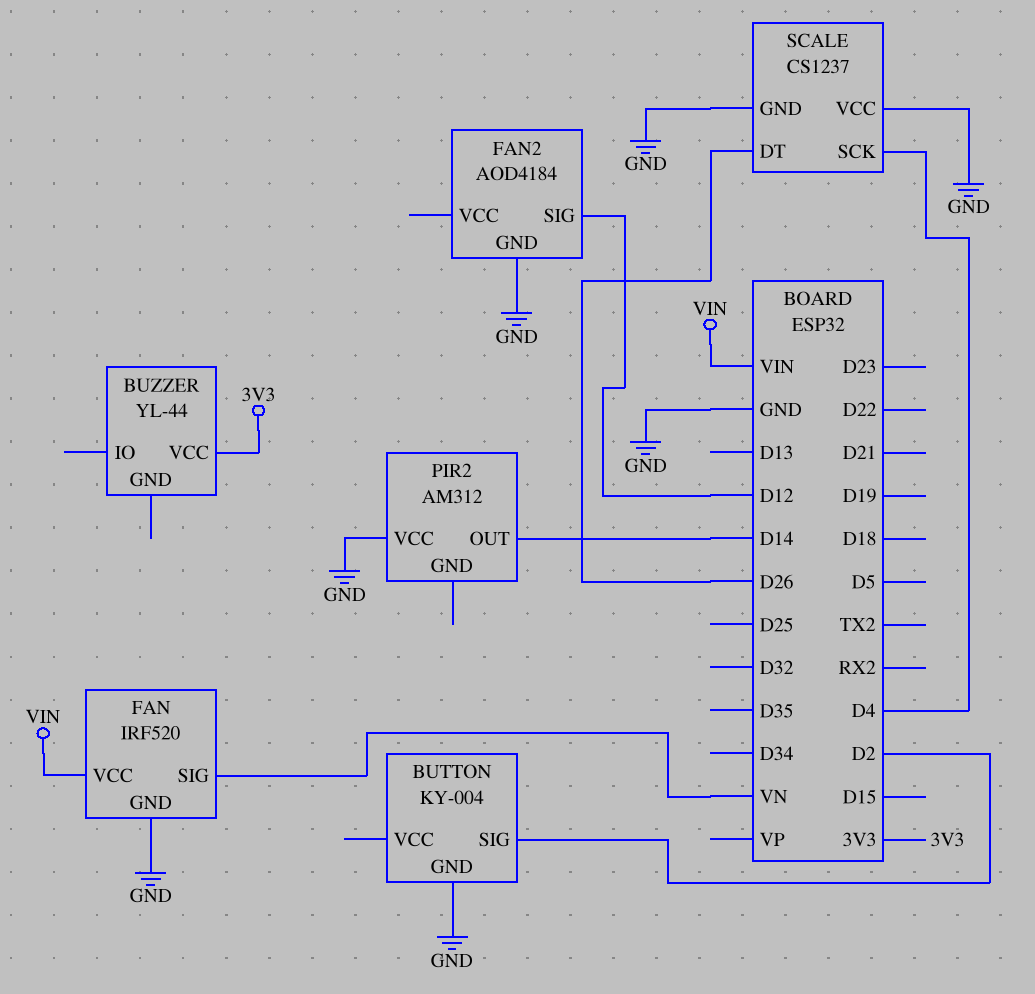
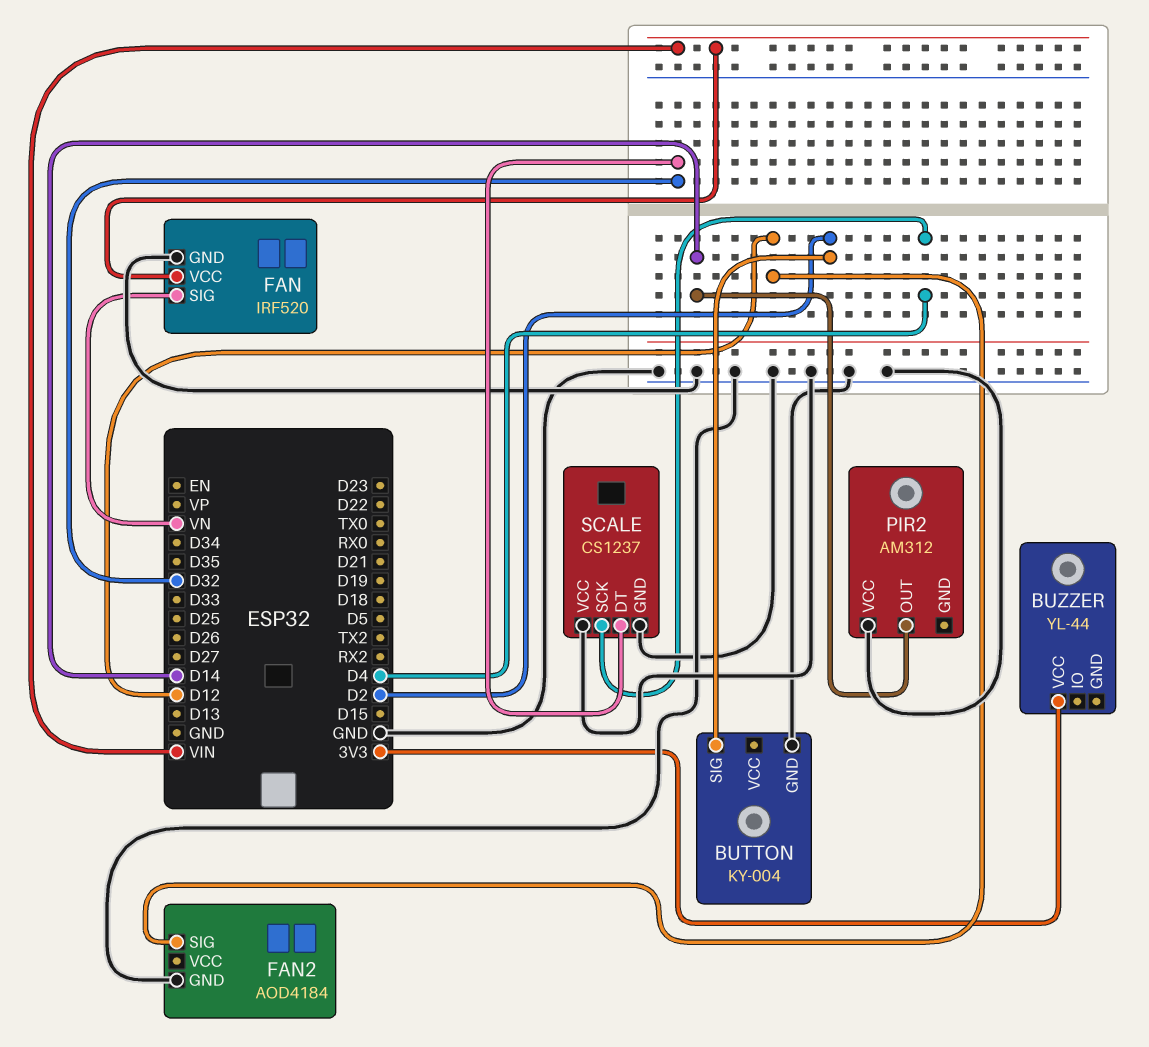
SCALE pin DT: D26 -> D32

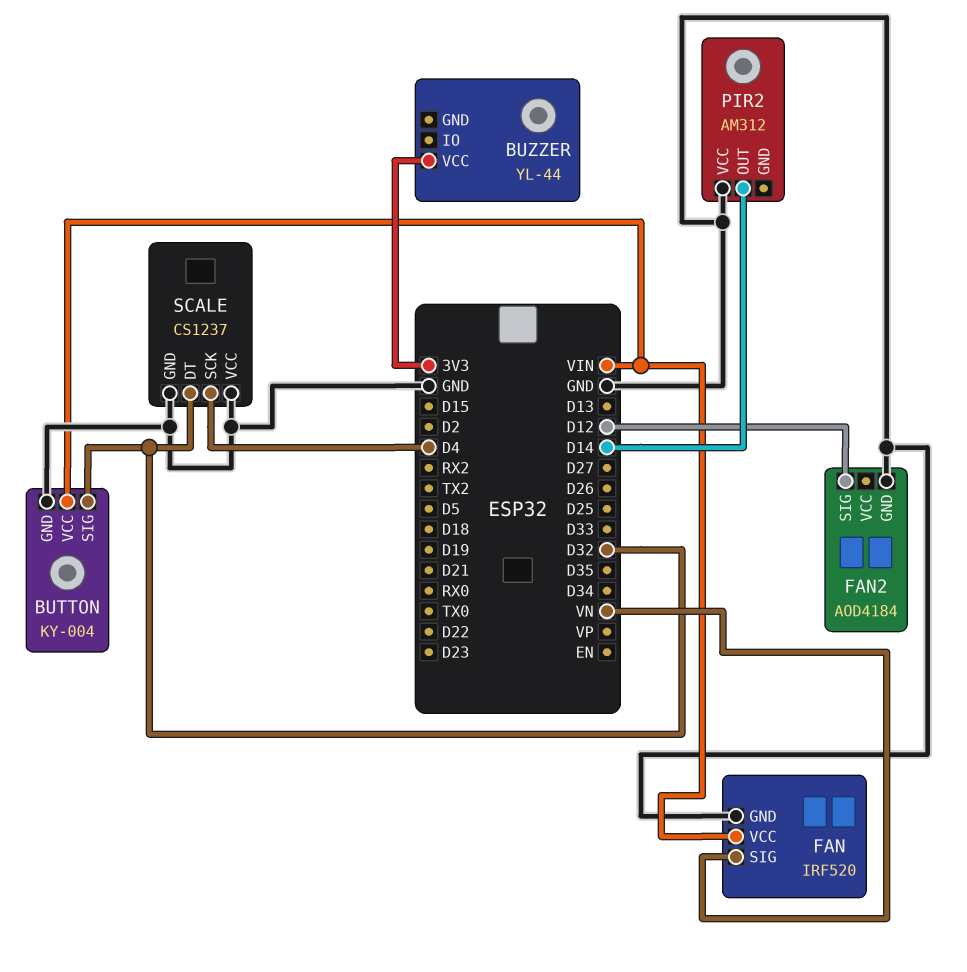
BUTTON pin SIG: D2 -> D32
BUTTON pin VCC: none -> VIN

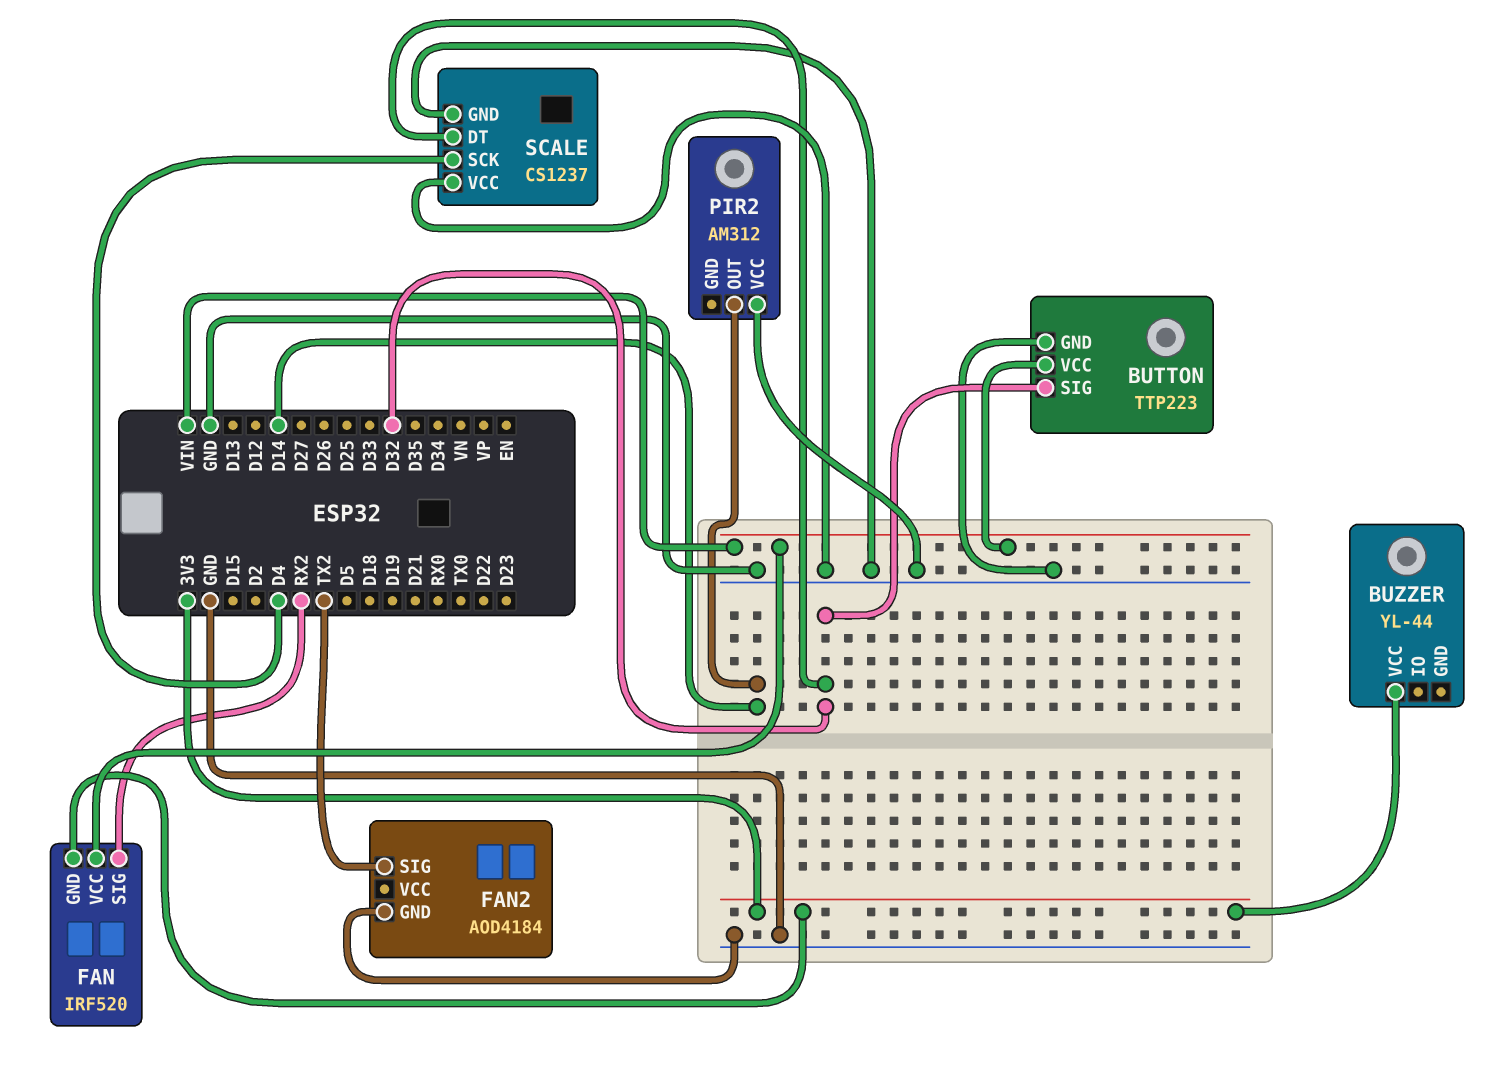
BUTTON: KY-004 -> TTP223
FAN pin GND: GND -> 3V3
FAN pin SIG: VN -> RX2
FAN2 pin SIG: D12 -> TX2

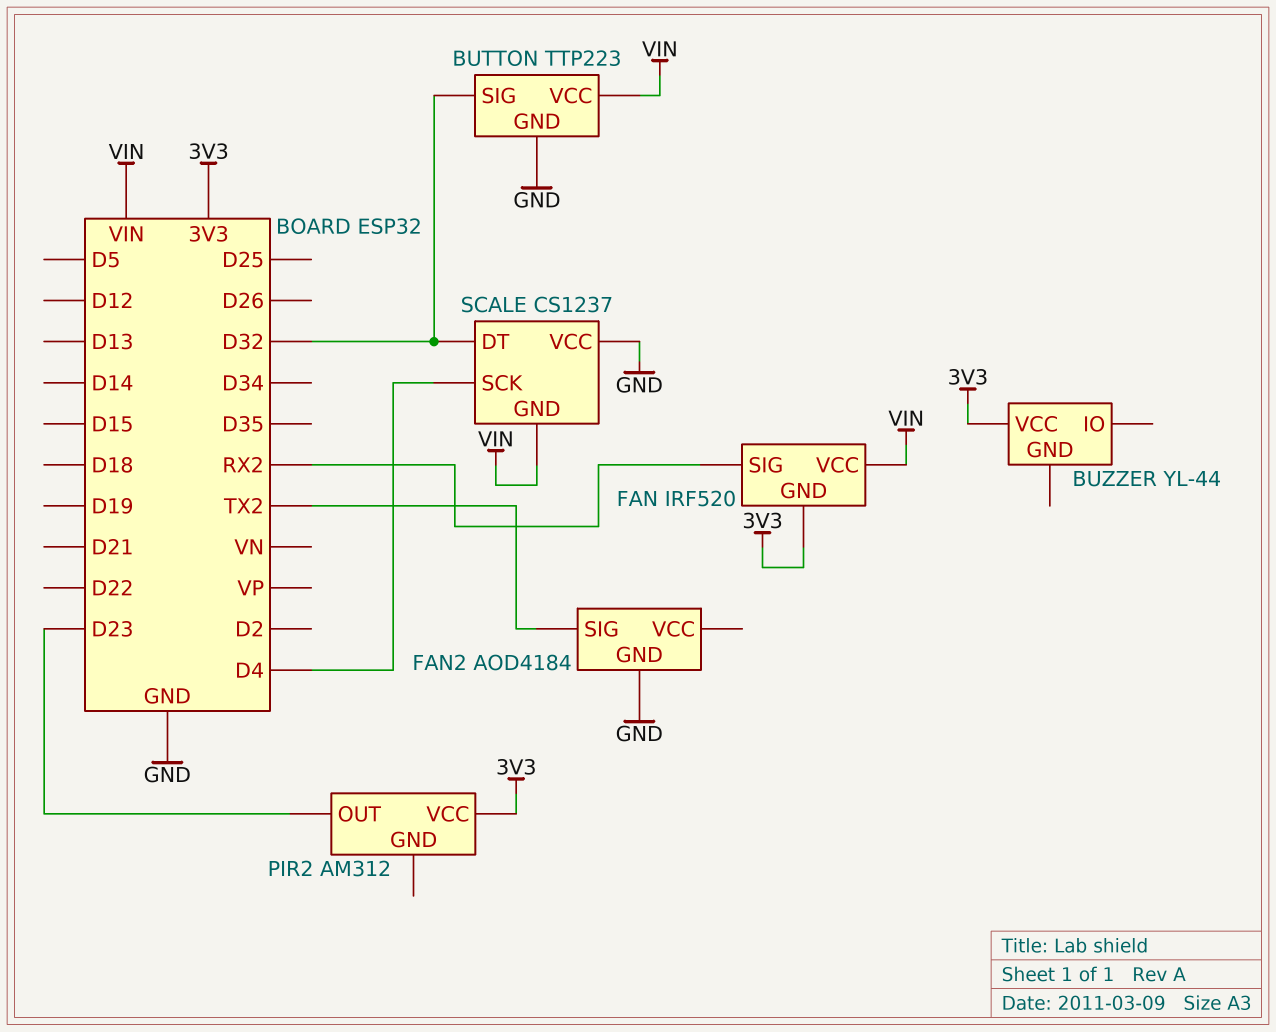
PIR2 pin OUT: D14 -> D23
PIR2 pin VCC: GND -> 3V3
SCALE pin GND: GND -> VIN

